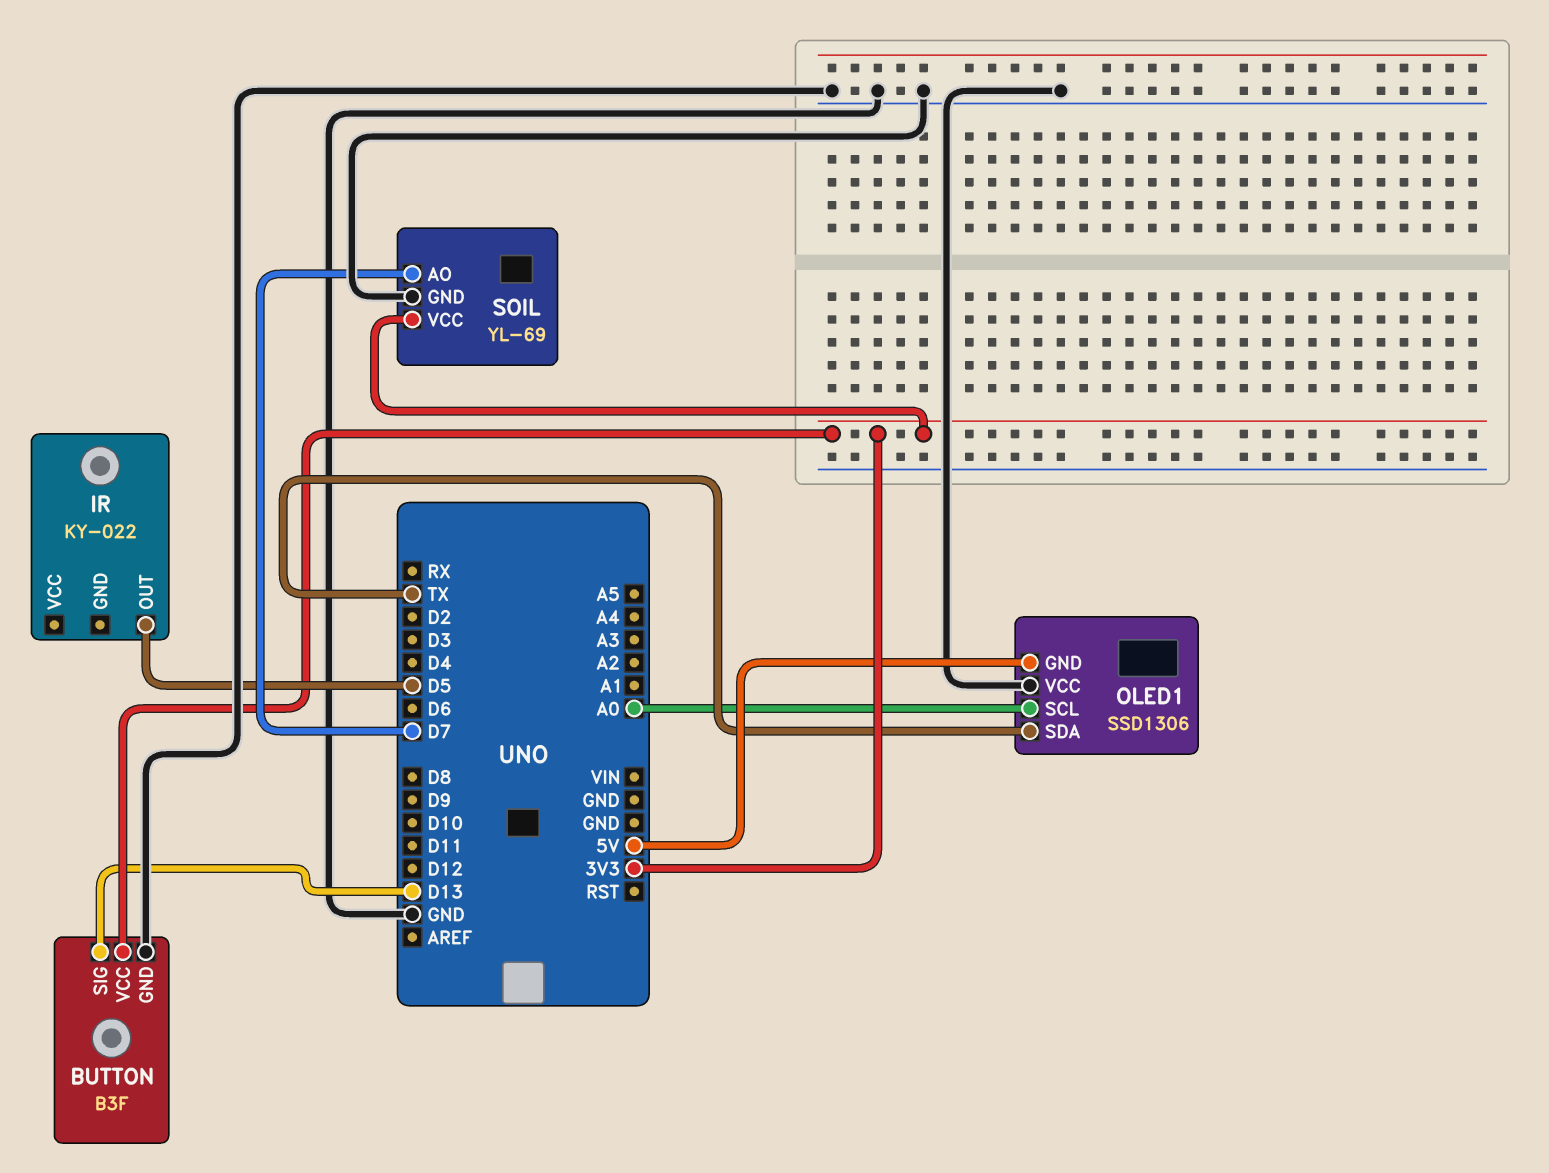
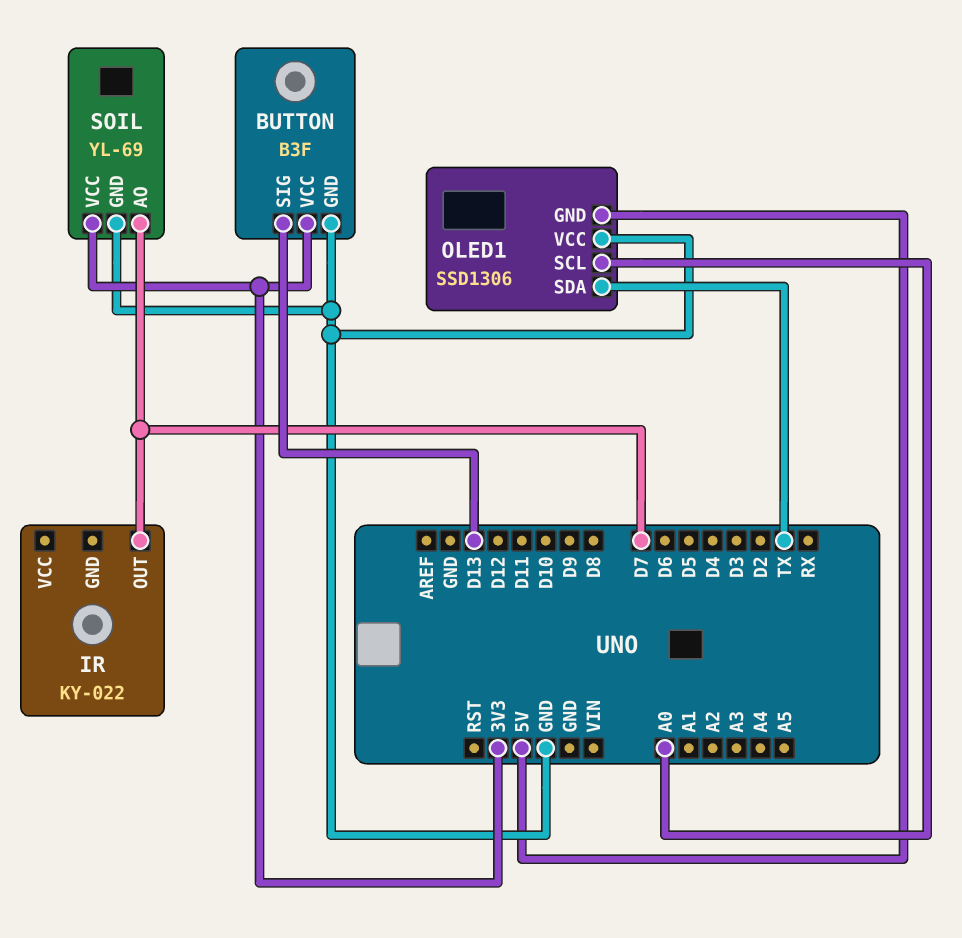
IR pin OUT: D5 -> D7

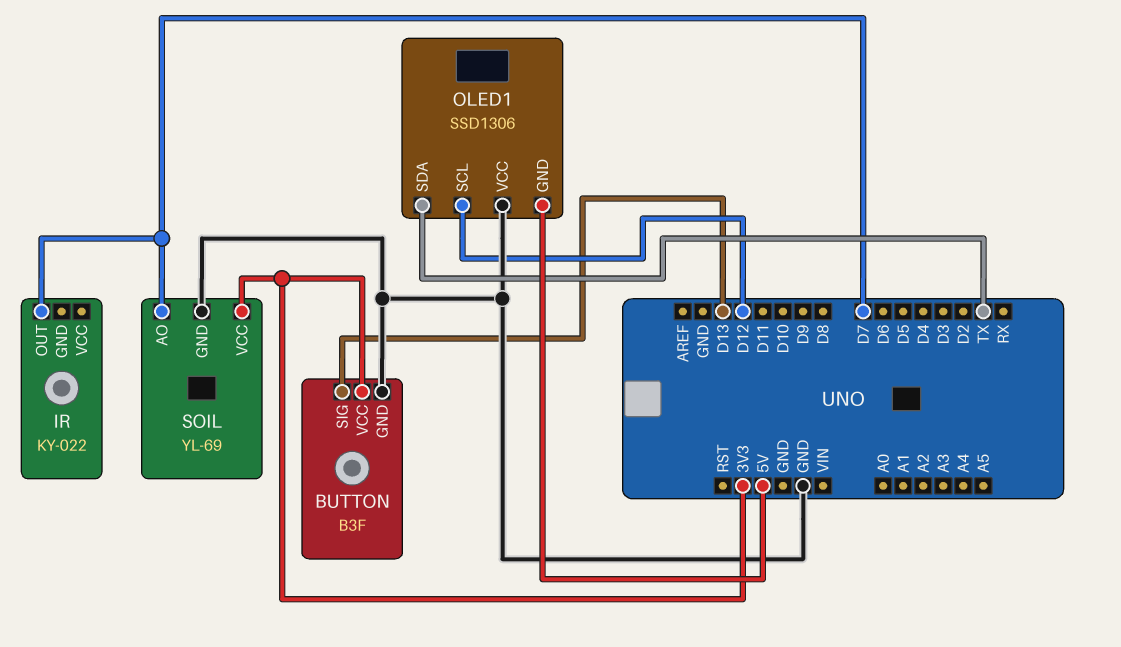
OLED1 pin SCL: A0 -> D12

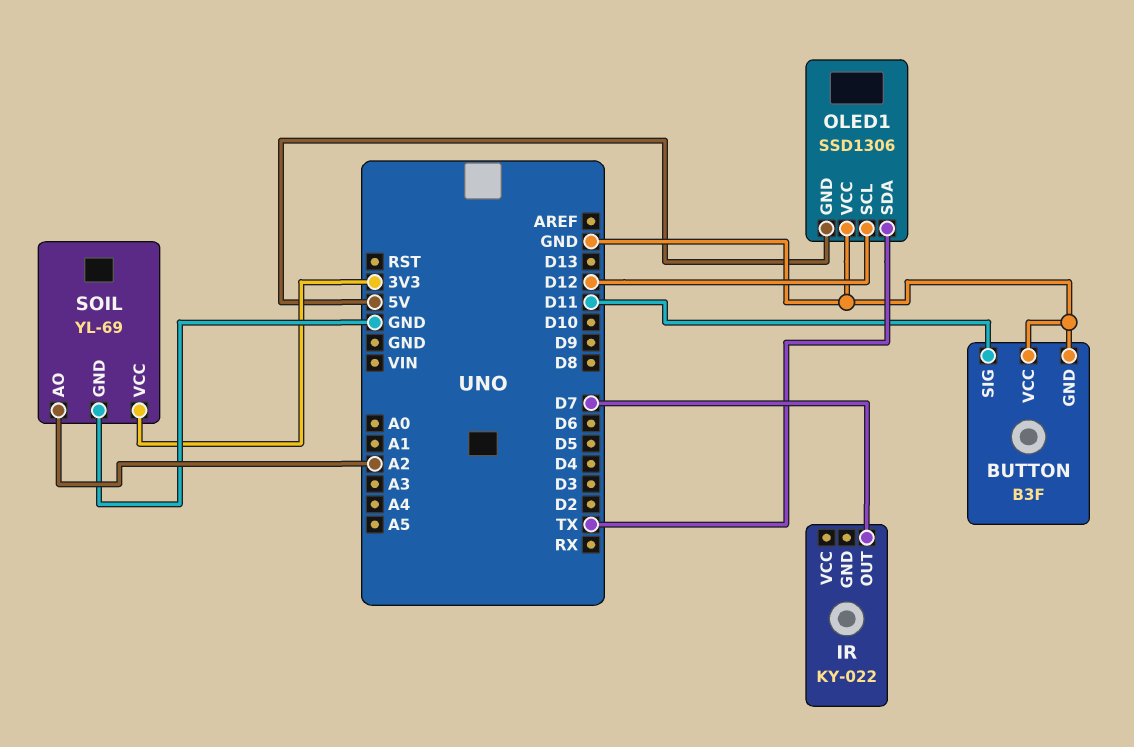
BUTTON pin SIG: D13 -> D11
BUTTON pin VCC: 3V3 -> GND
SOIL pin AO: D7 -> A2

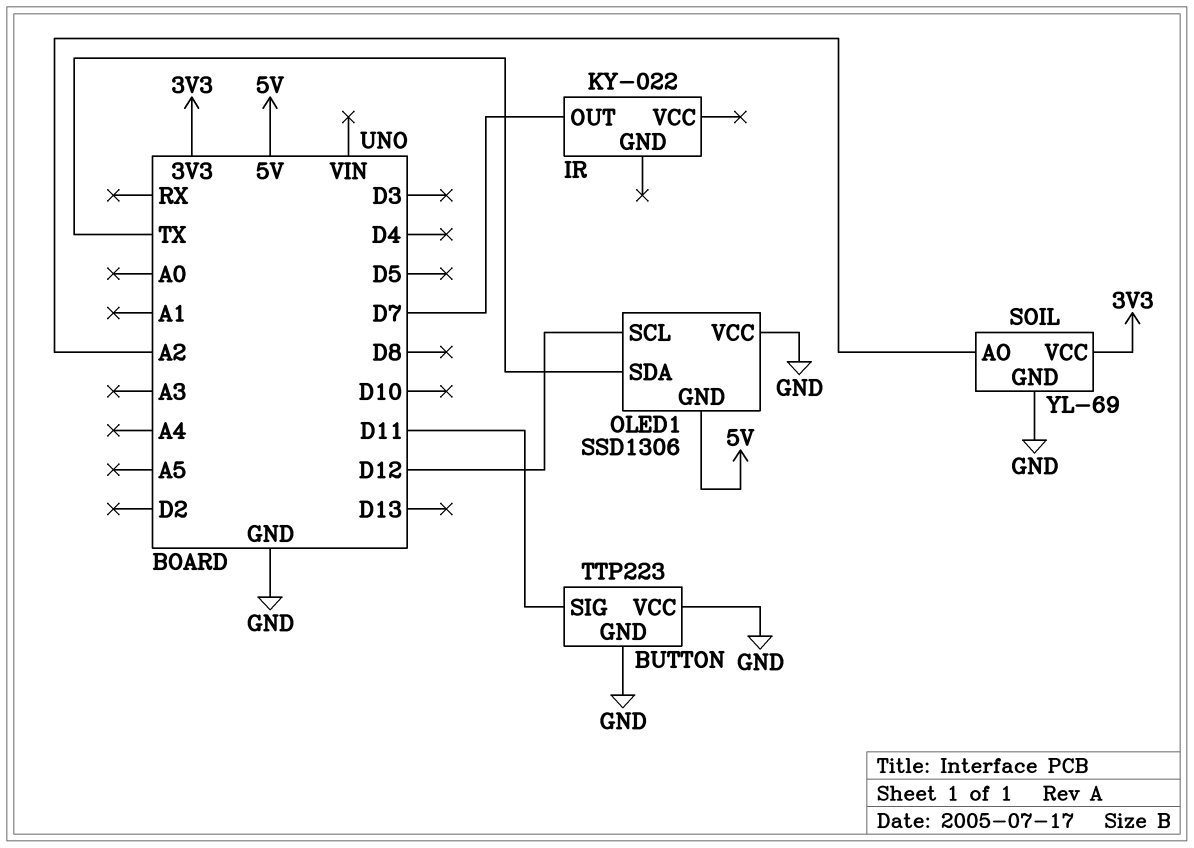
BUTTON: B3F -> TTP223

